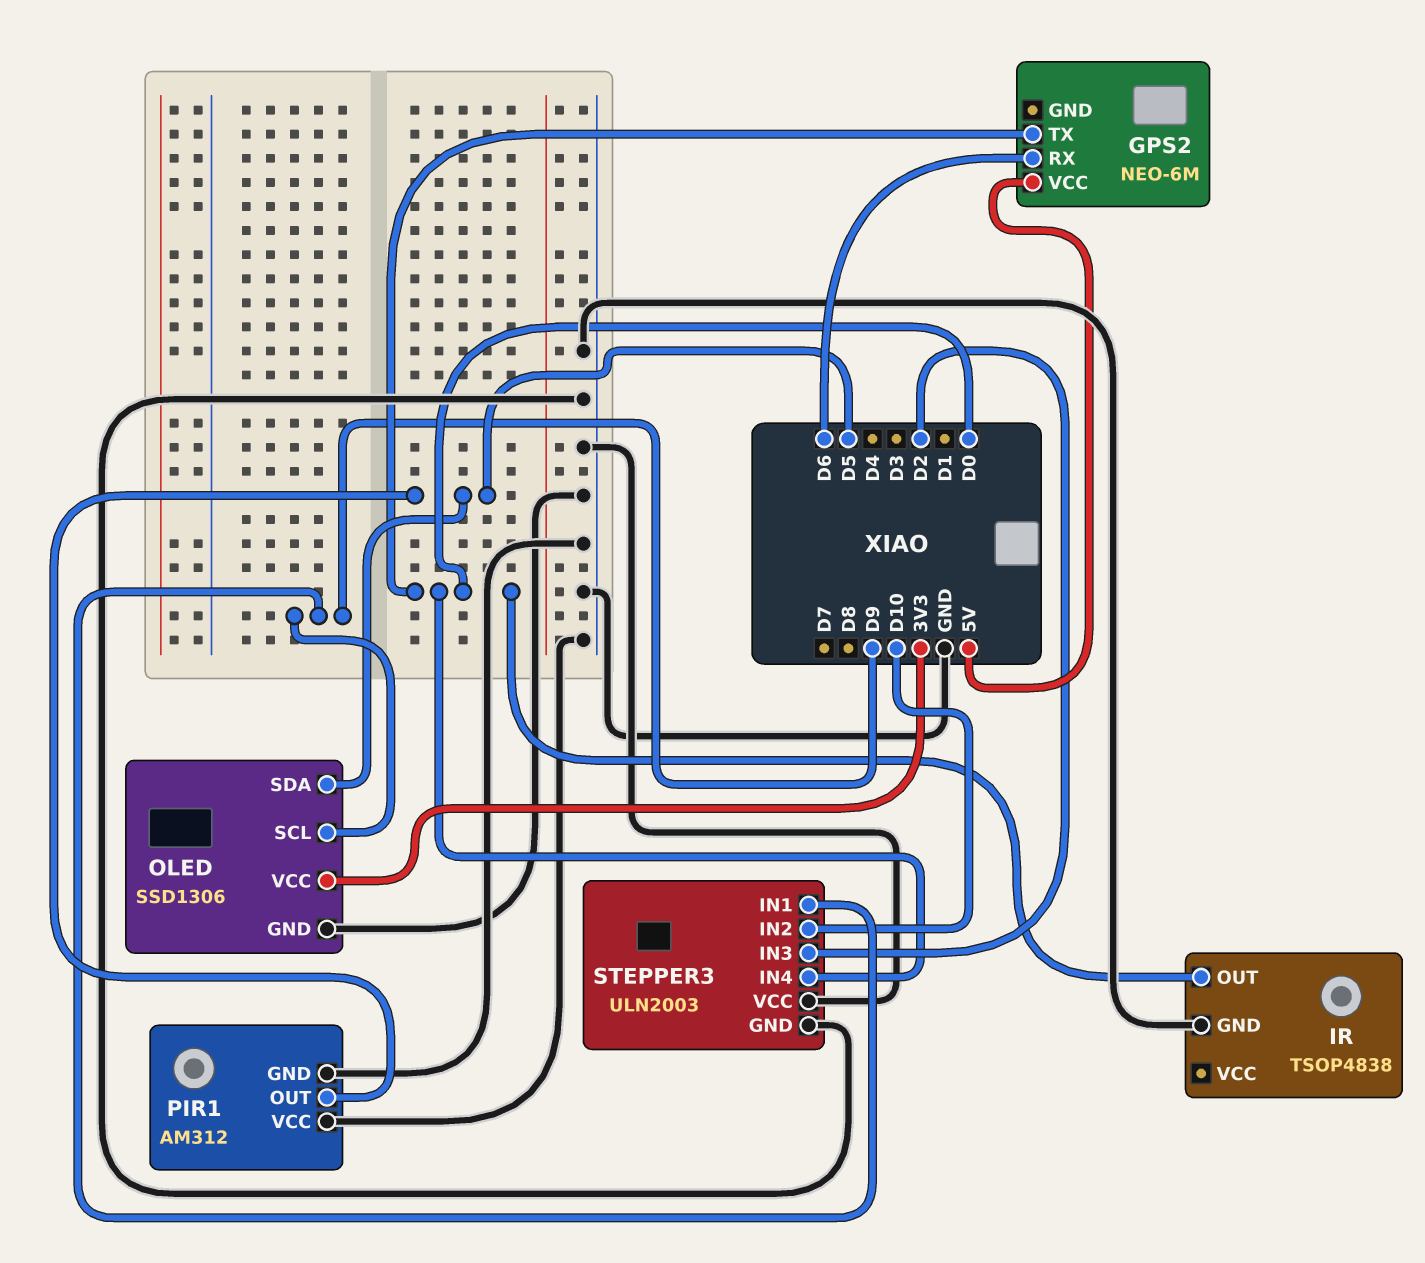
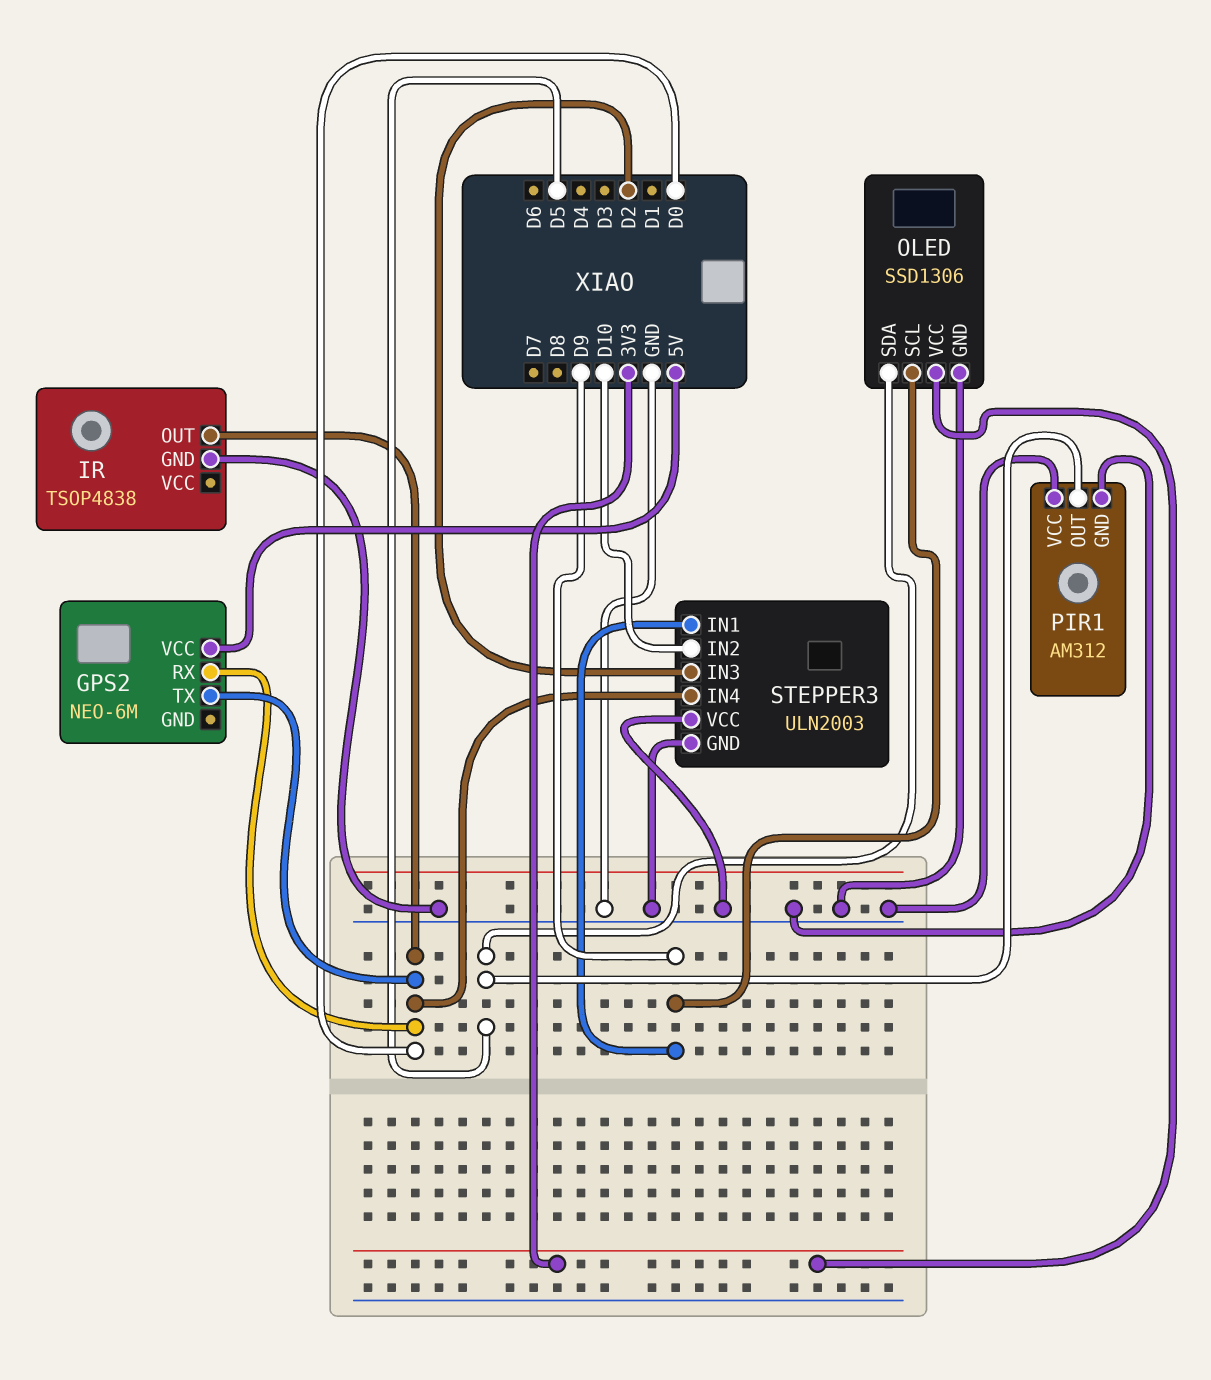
GPS2 pin RX: D6 -> D0

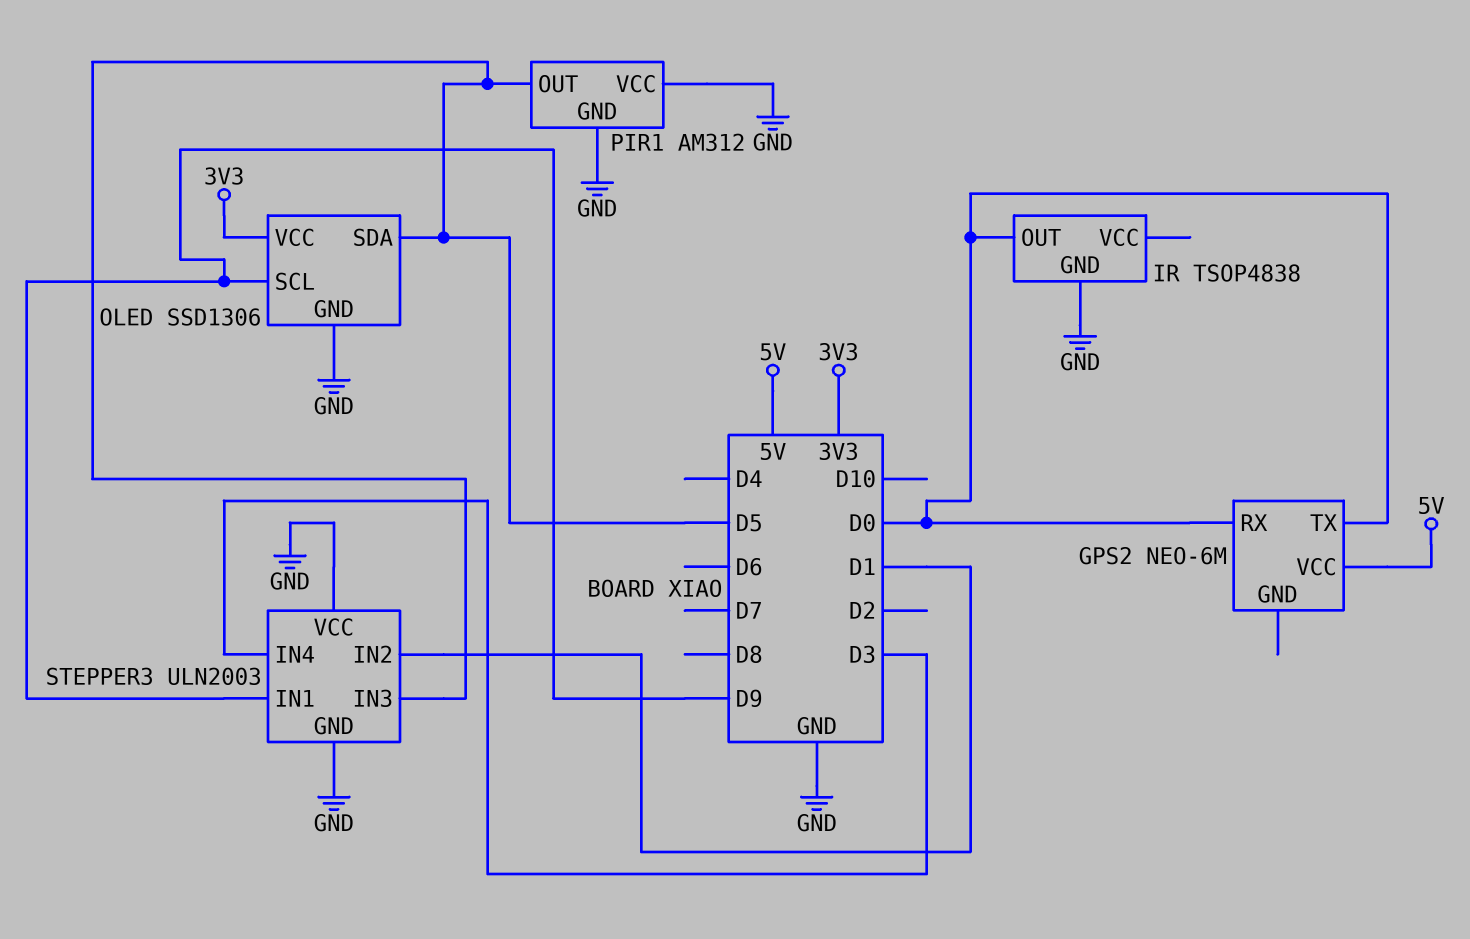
STEPPER3 pin IN2: D10 -> D1
STEPPER3 pin IN3: D2 -> D5
STEPPER3 pin IN4: D0 -> D3

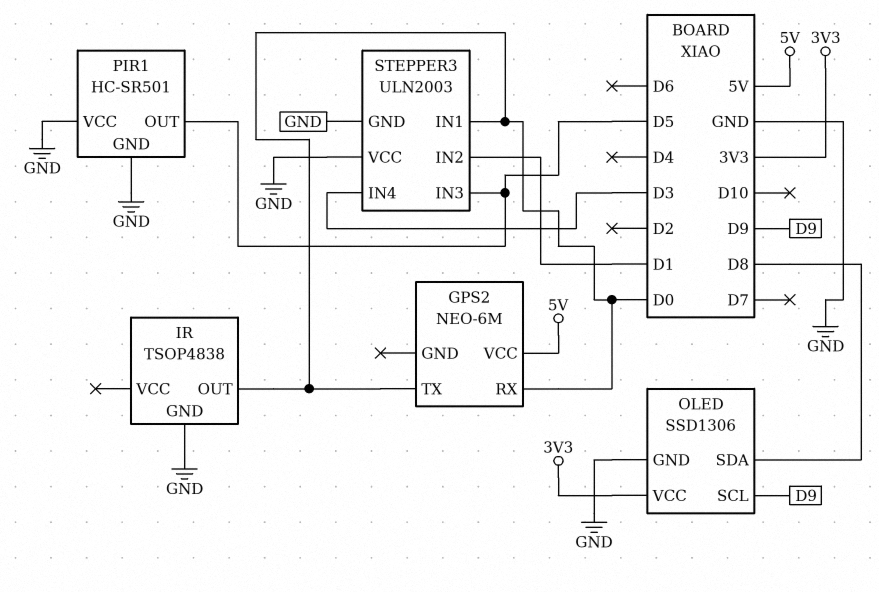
OLED pin SDA: D5 -> D8
PIR1: AM312 -> HC-SR501
STEPPER3 pin IN1: D9 -> D0

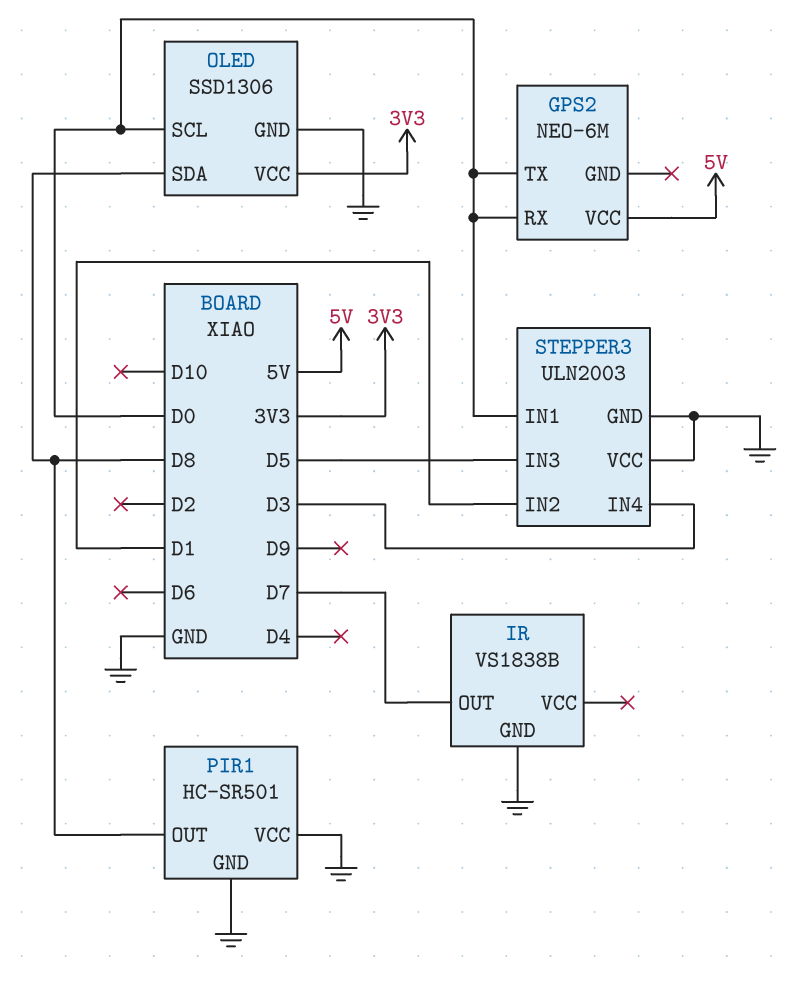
IR: TSOP4838 -> VS1838B
IR pin OUT: D0 -> D7
OLED pin SCL: D9 -> D0
PIR1 pin OUT: D5 -> D8

